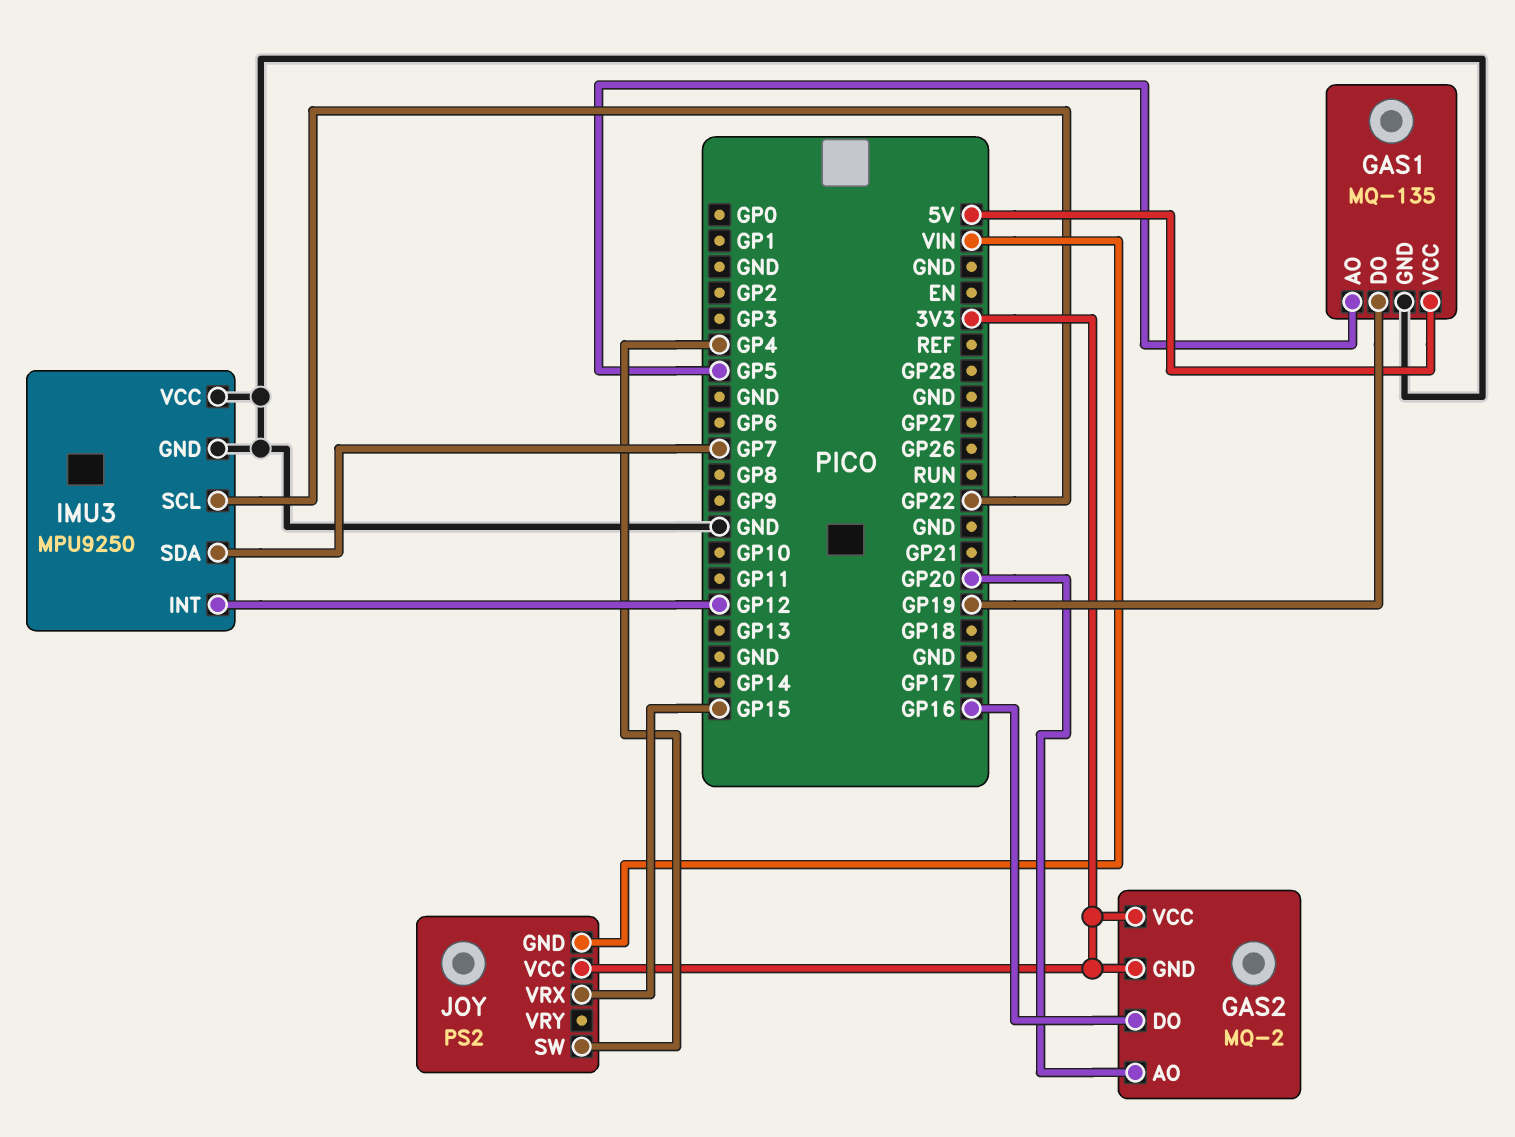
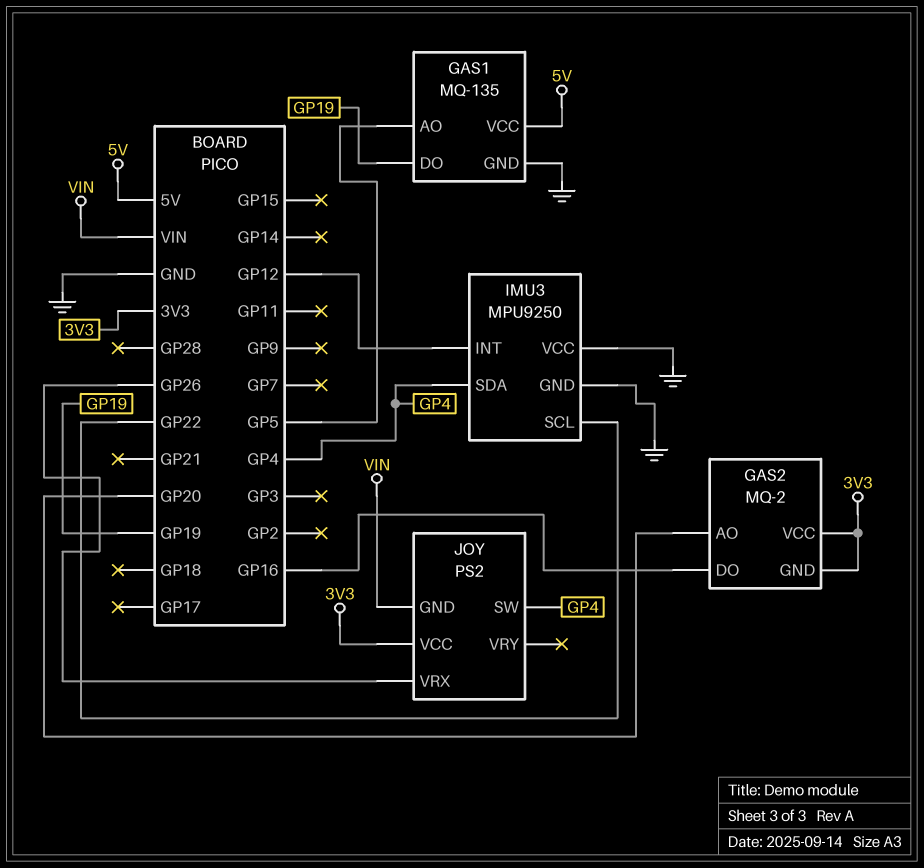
IMU3 pin SDA: GP7 -> GP4
JOY pin VRX: GP15 -> GP26

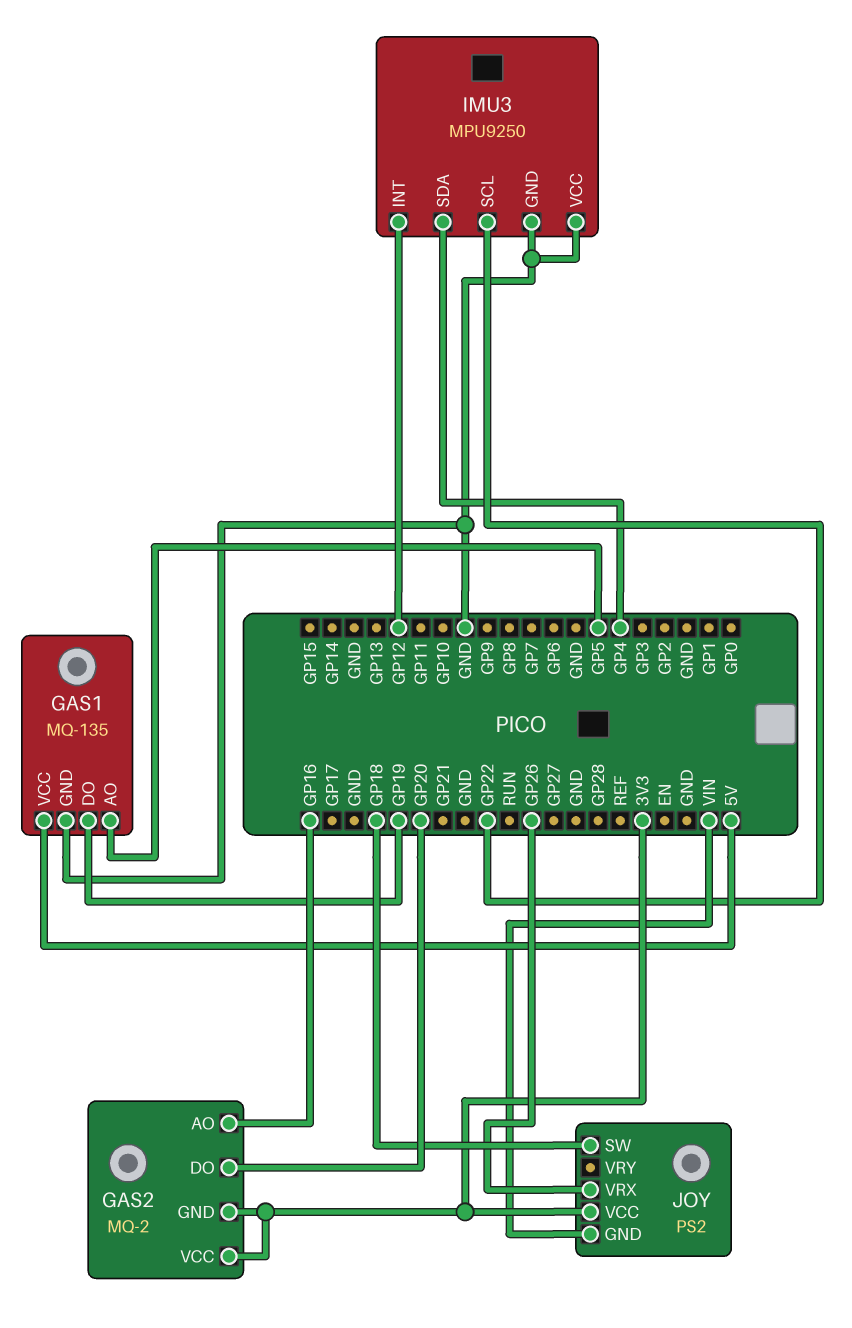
GAS2 pin AO: GP20 -> GP16
GAS2 pin DO: GP16 -> GP20
JOY pin SW: GP4 -> GP18

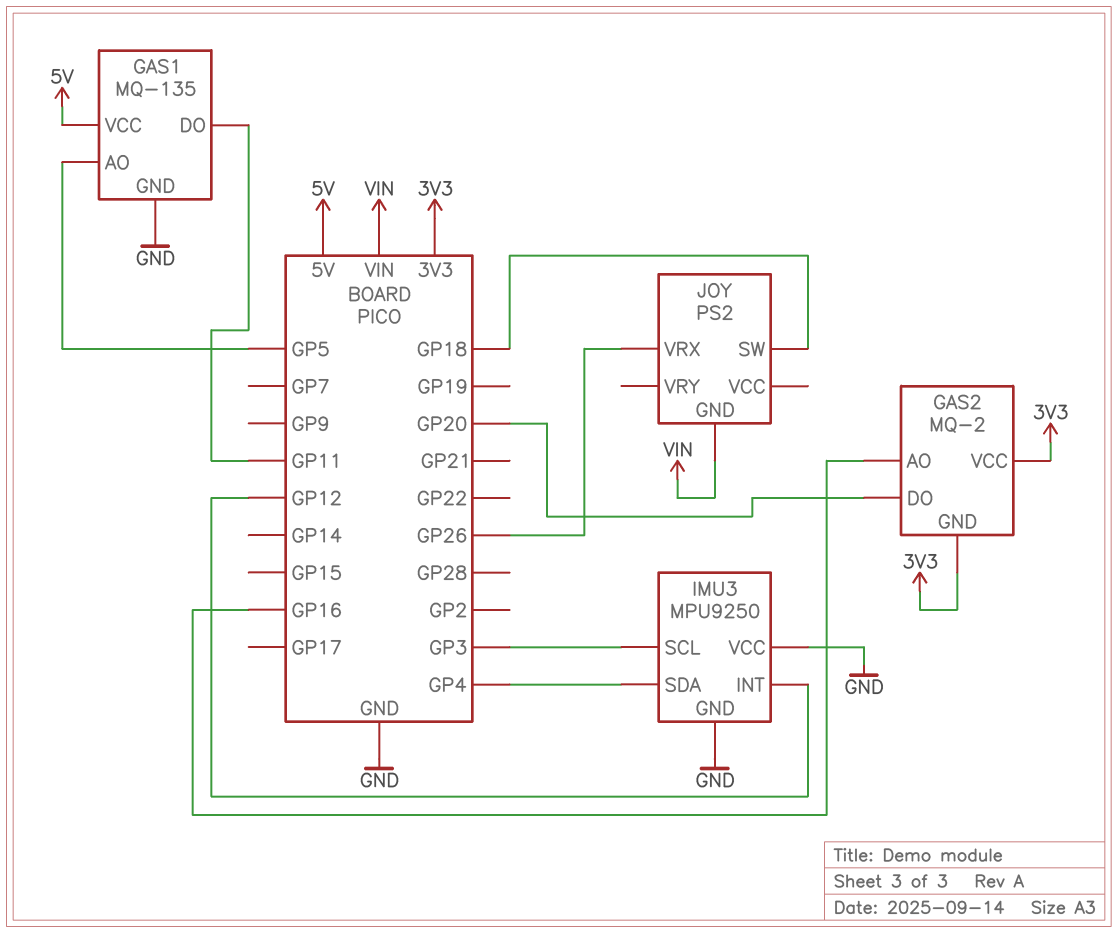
GAS1 pin DO: GP19 -> GP11
IMU3 pin SCL: GP22 -> GP3
JOY pin VCC: 3V3 -> none

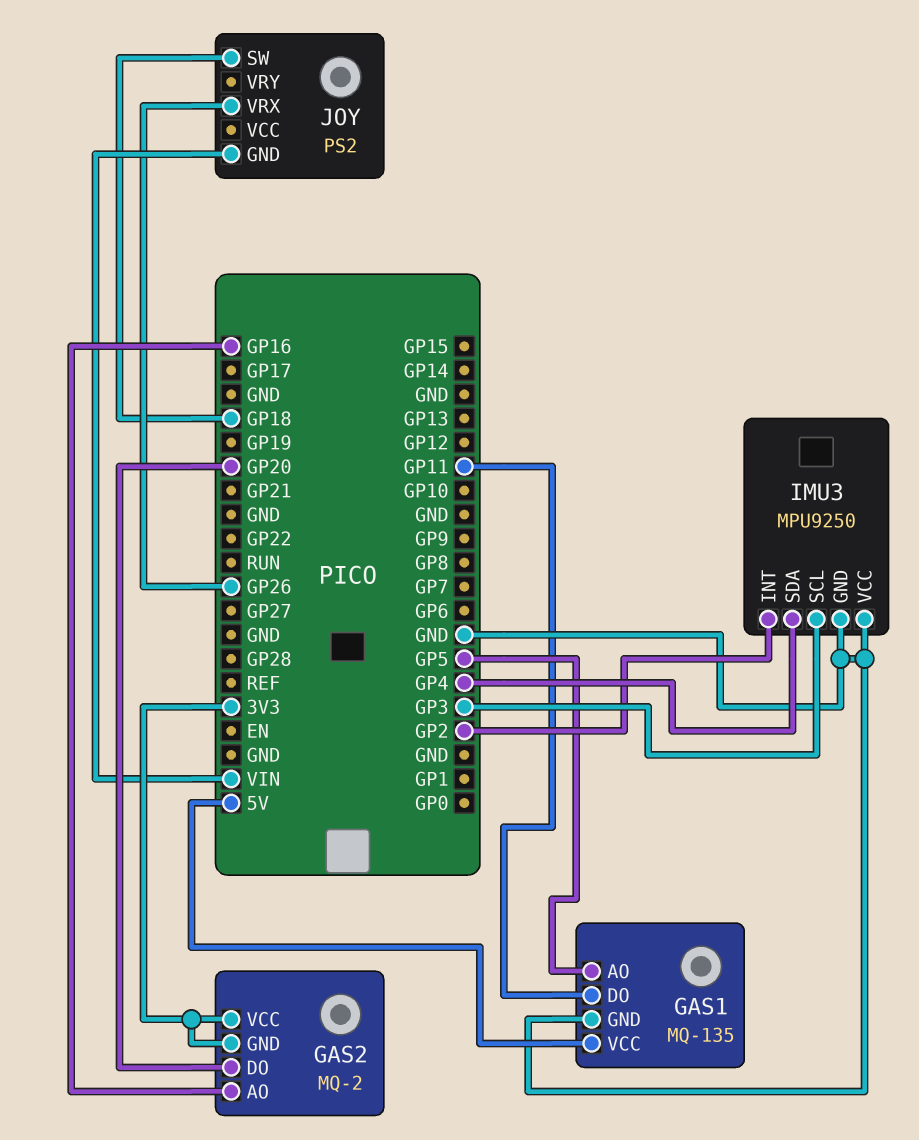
IMU3 pin INT: GP12 -> GP2

